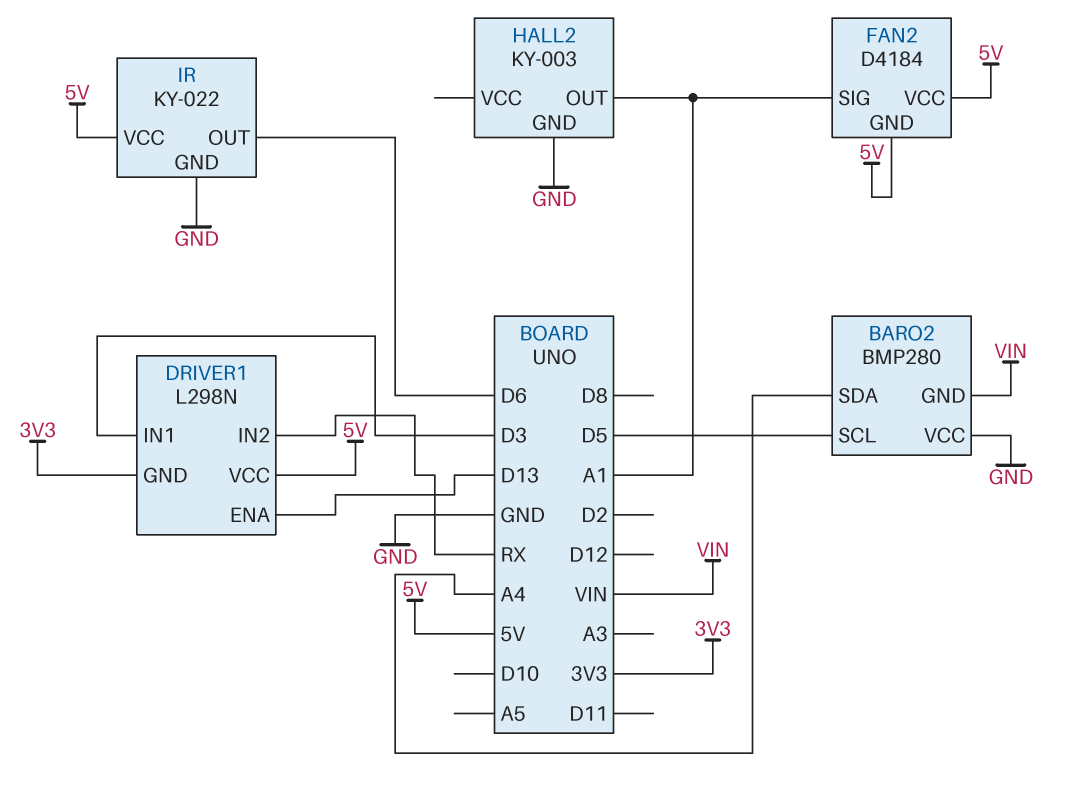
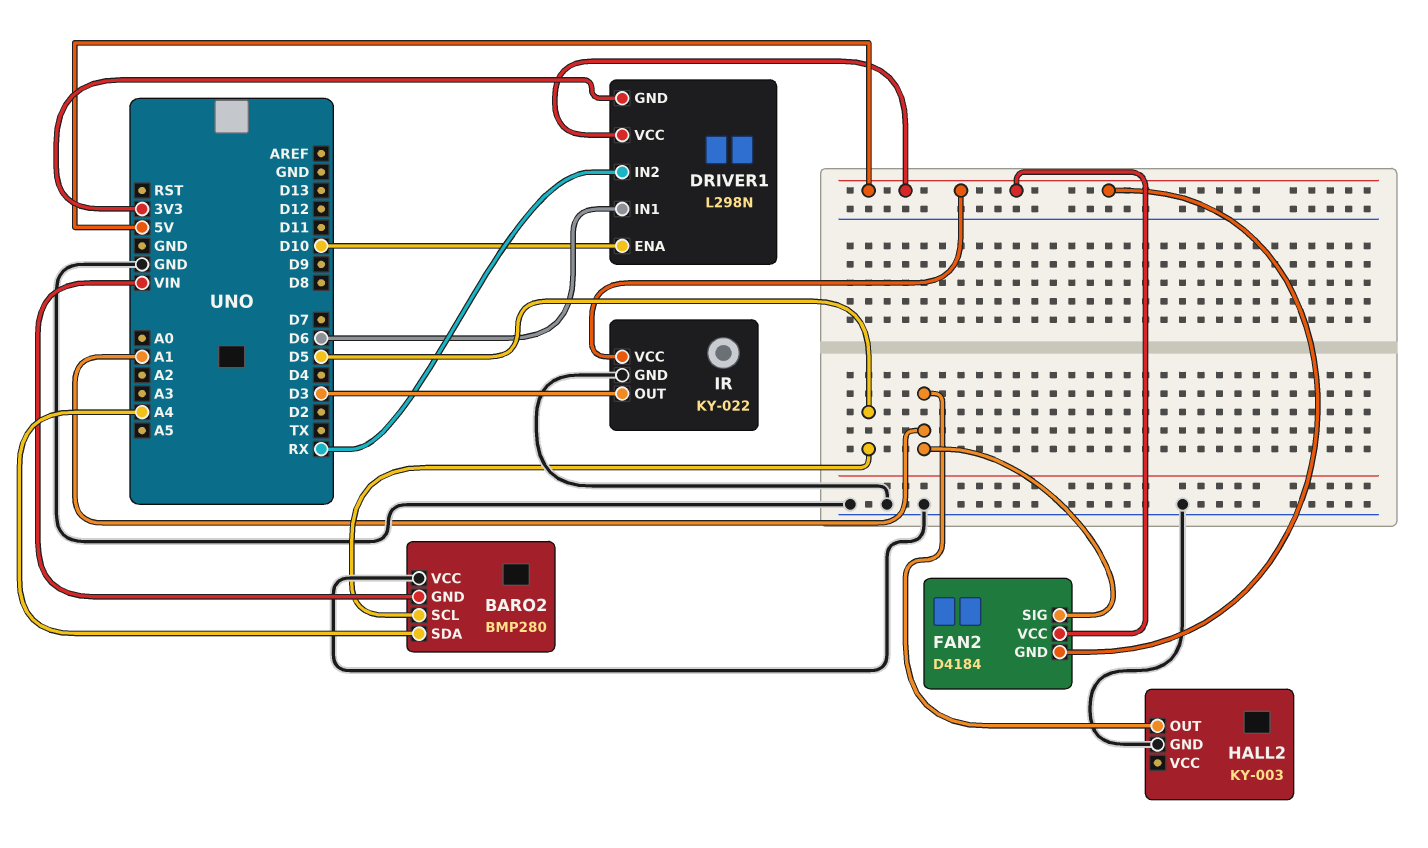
DRIVER1 pin ENA: D13 -> D10
DRIVER1 pin IN1: D3 -> D6
IR pin OUT: D6 -> D3

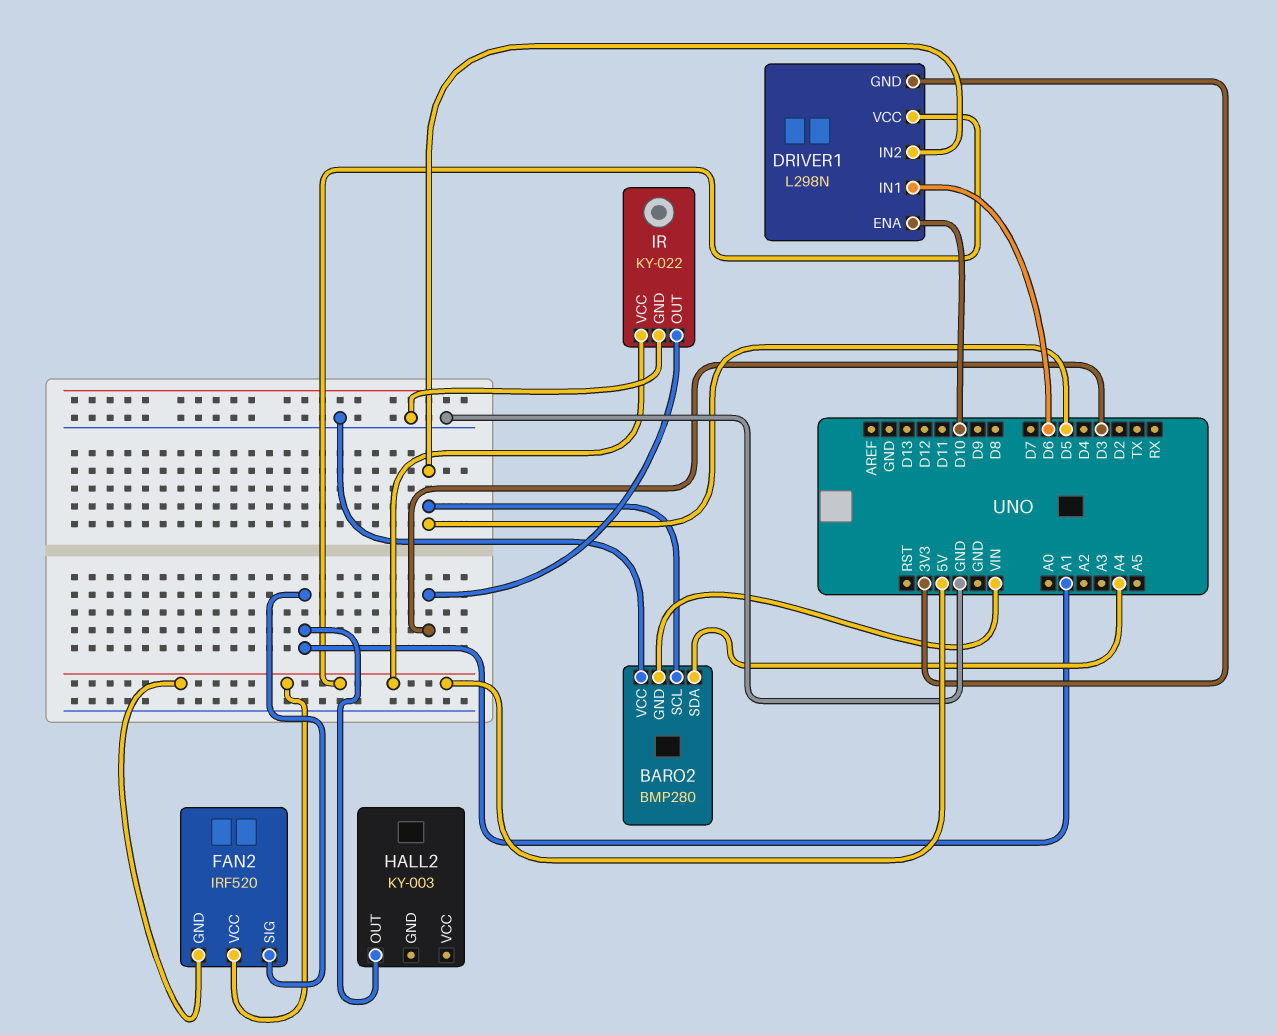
DRIVER1 pin IN2: RX -> D5
FAN2: D4184 -> IRF520
HALL2 pin GND: GND -> none

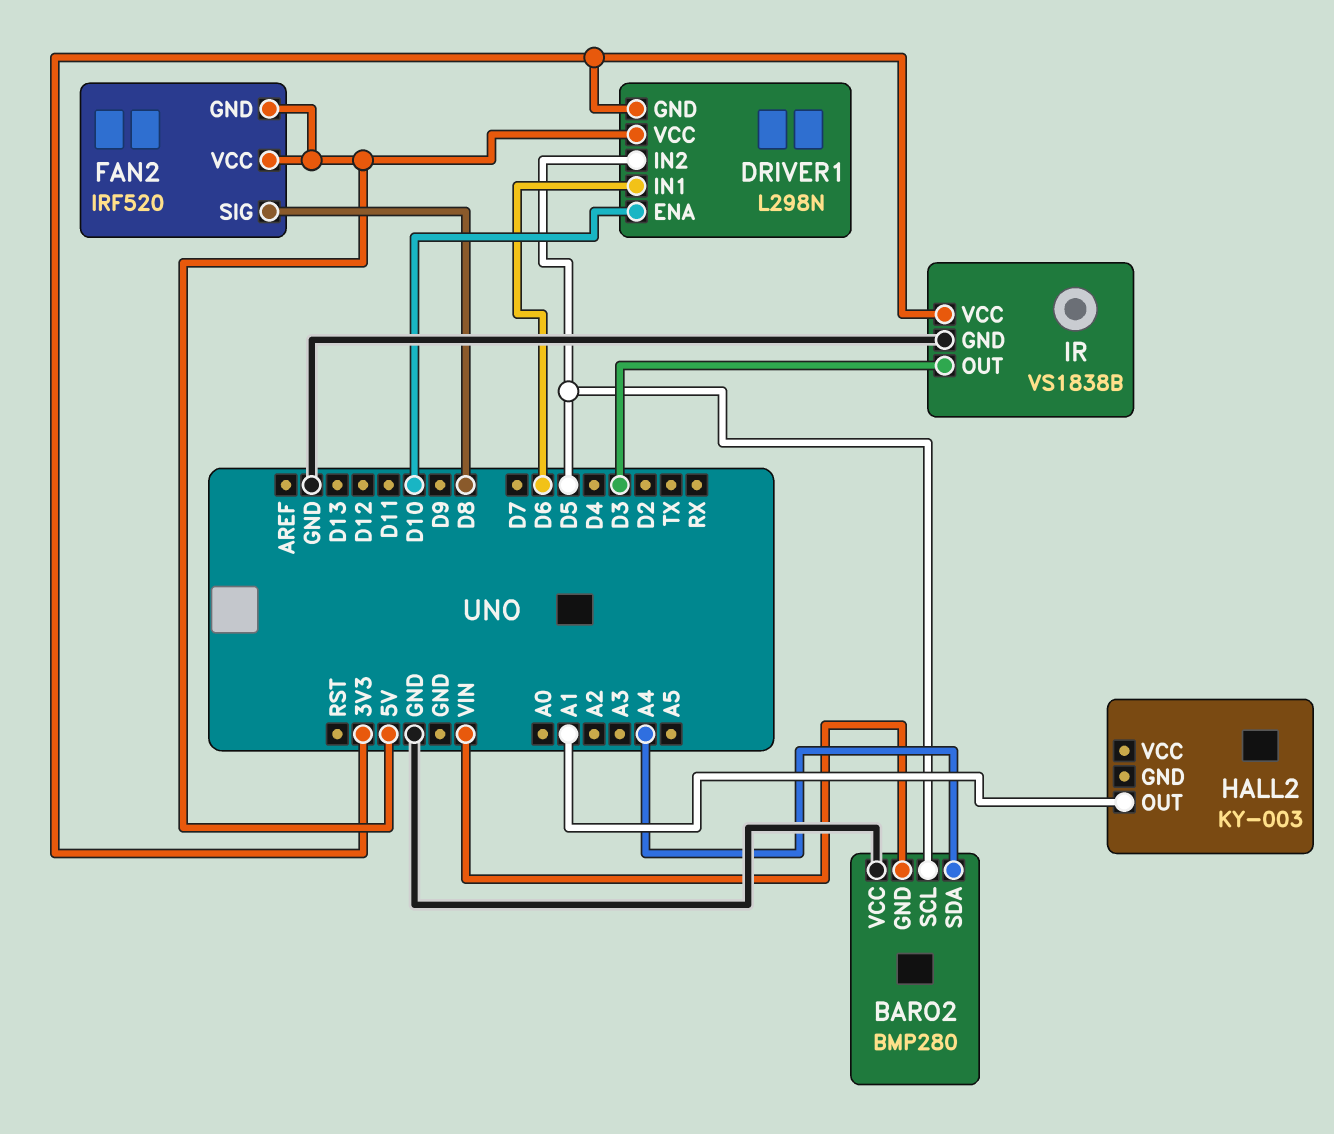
FAN2 pin SIG: A1 -> D8
IR: KY-022 -> VS1838B
IR pin VCC: 5V -> 3V3

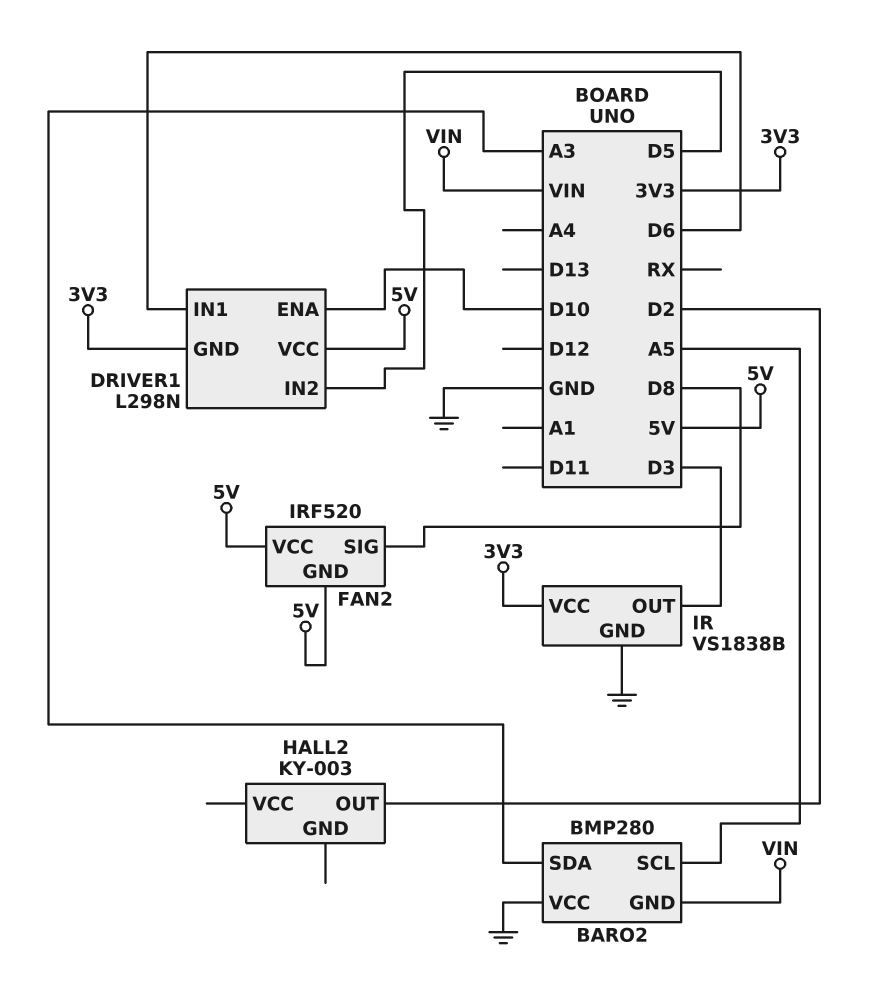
BARO2 pin SCL: D5 -> A5
BARO2 pin SDA: A4 -> A3
HALL2 pin OUT: A1 -> D2

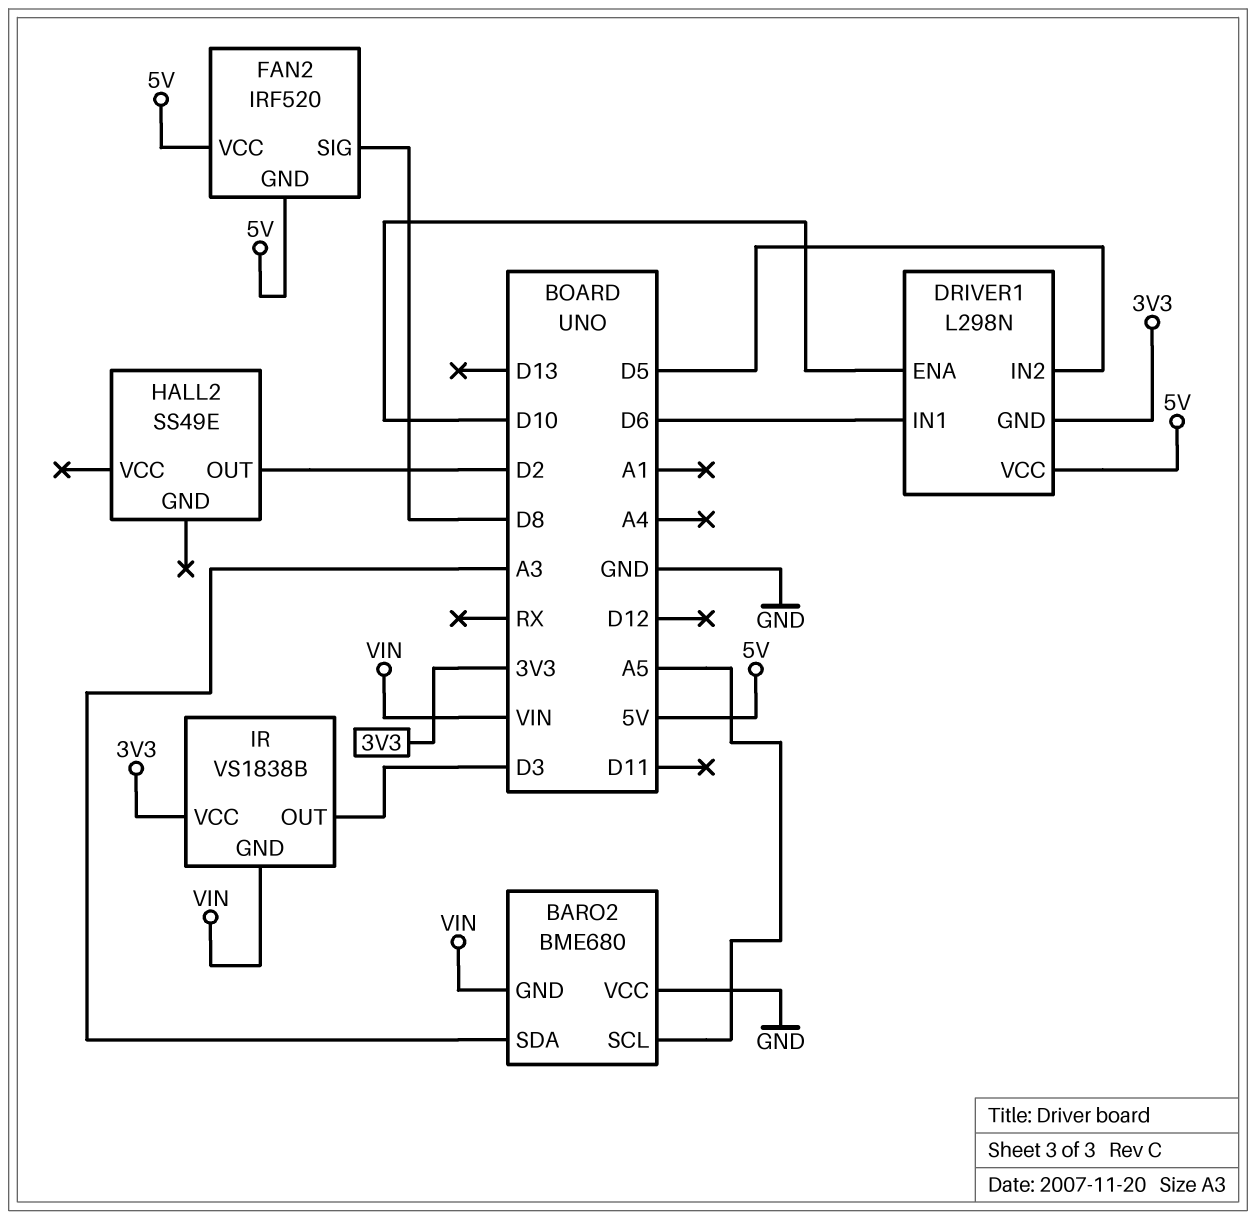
BARO2: BMP280 -> BME680
HALL2: KY-003 -> SS49E
IR pin GND: GND -> VIN

